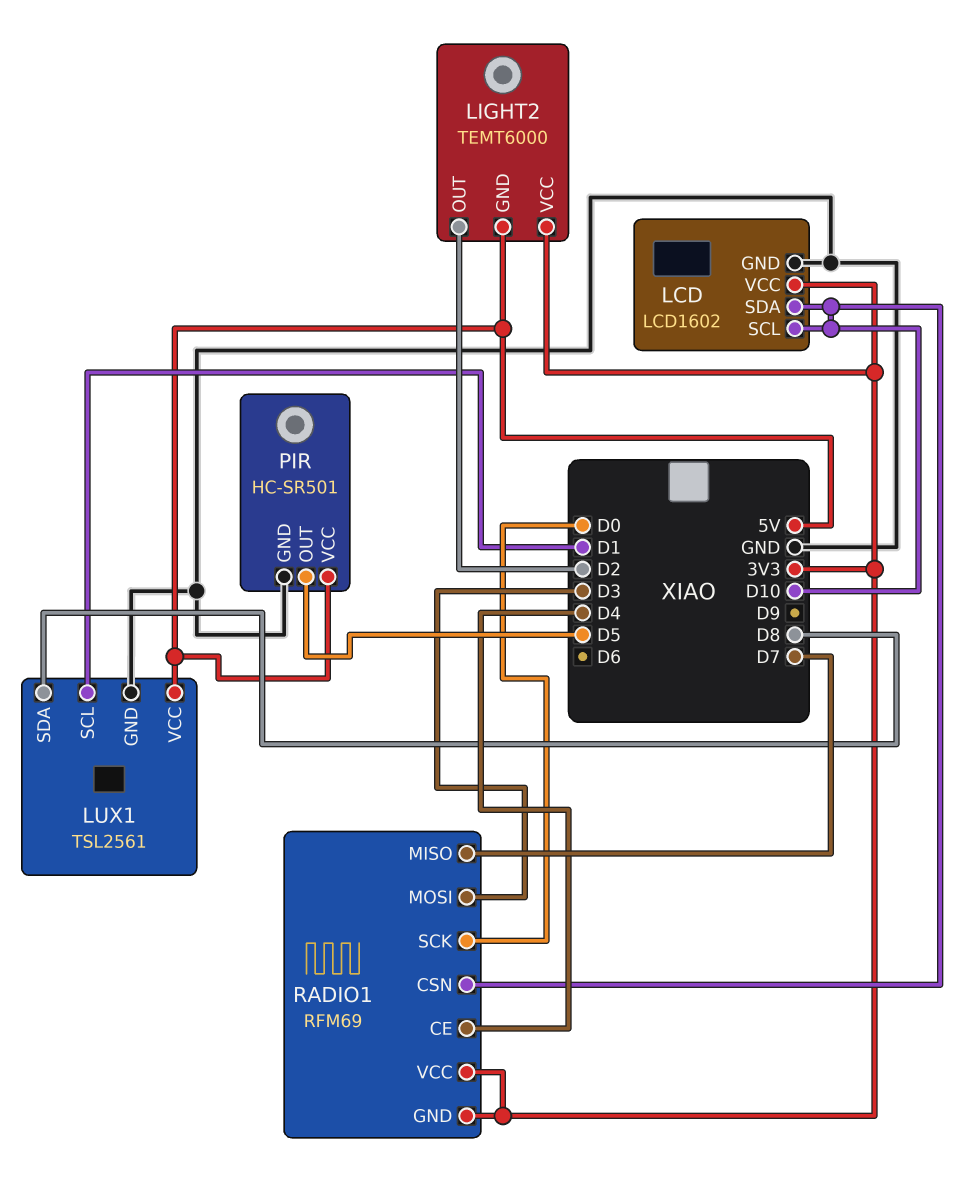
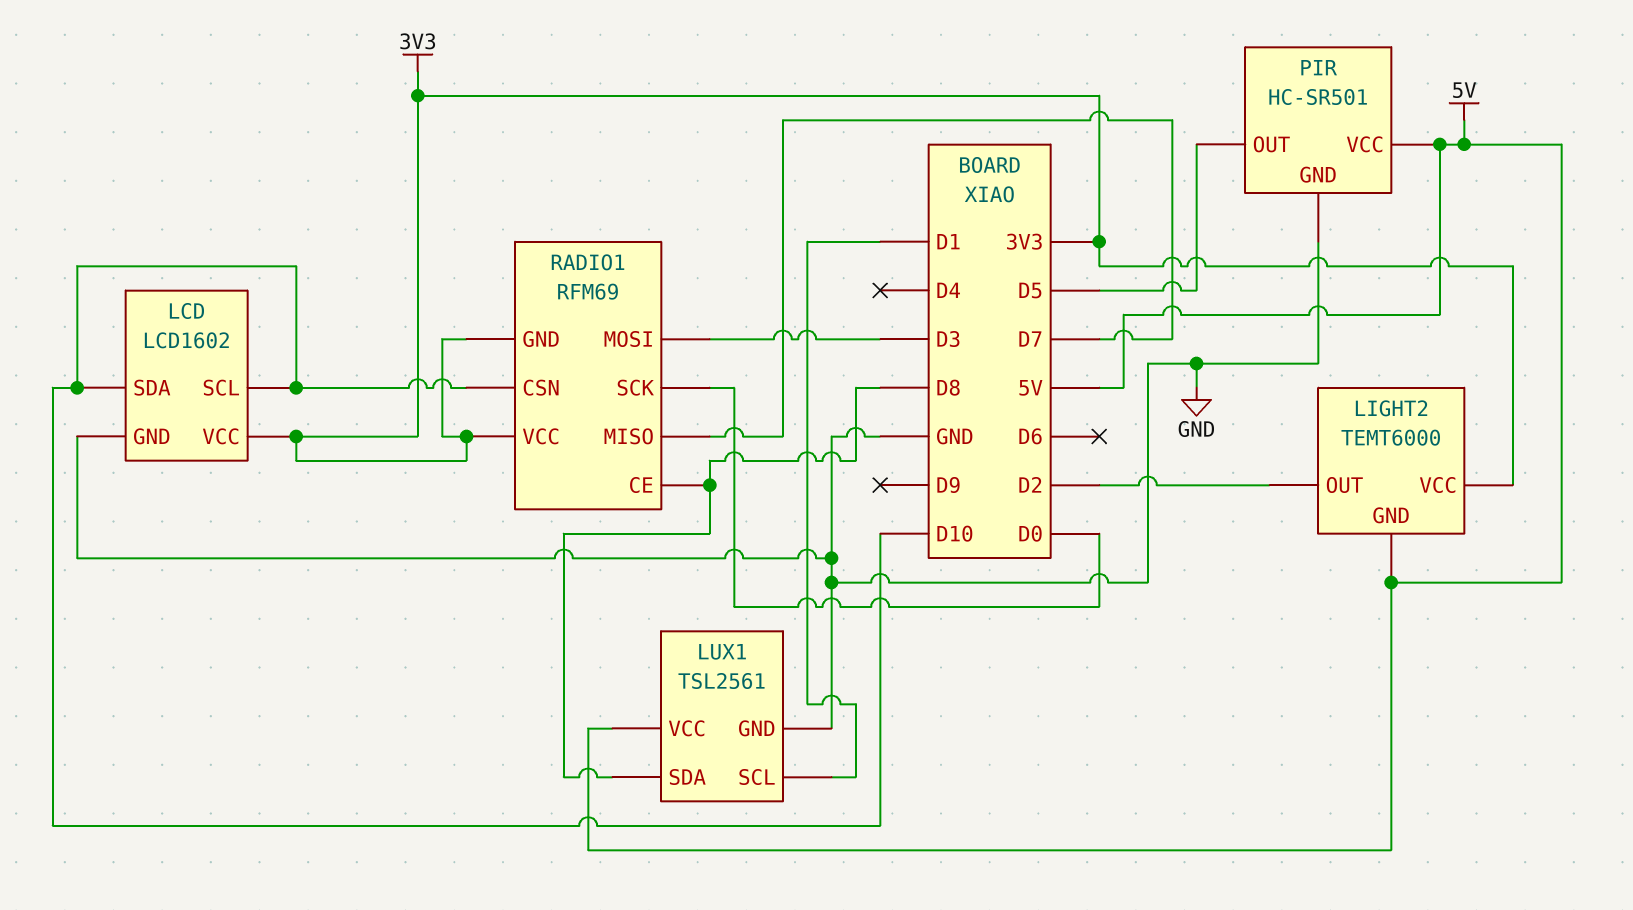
RADIO1 pin CE: D4 -> D8

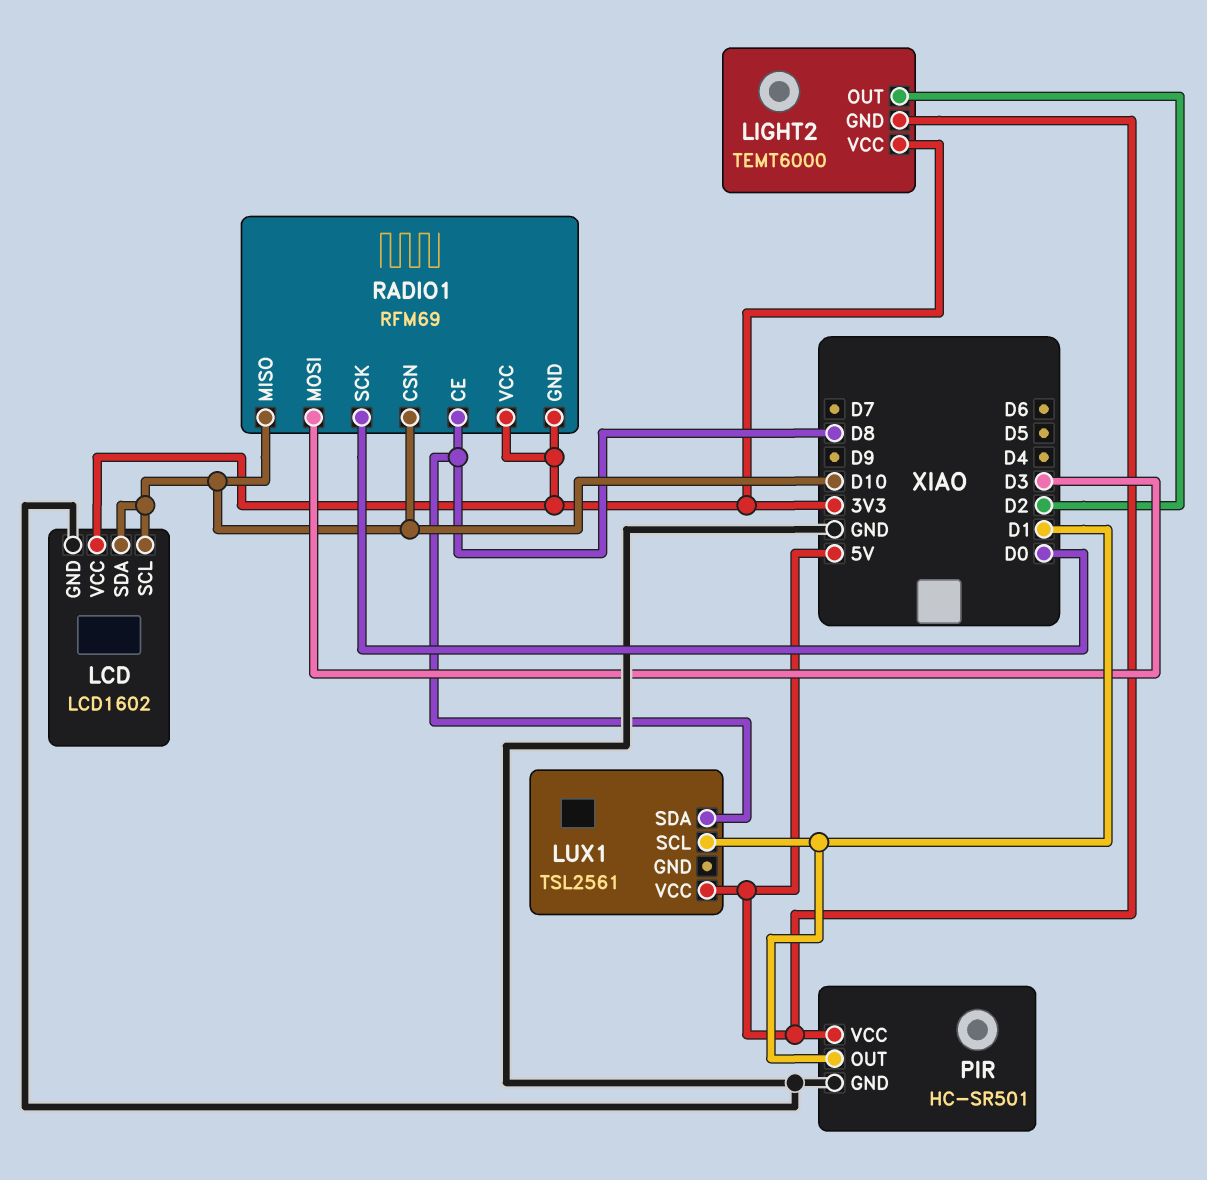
LUX1 pin GND: GND -> none
PIR pin OUT: D5 -> D1
RADIO1 pin MISO: D7 -> D10

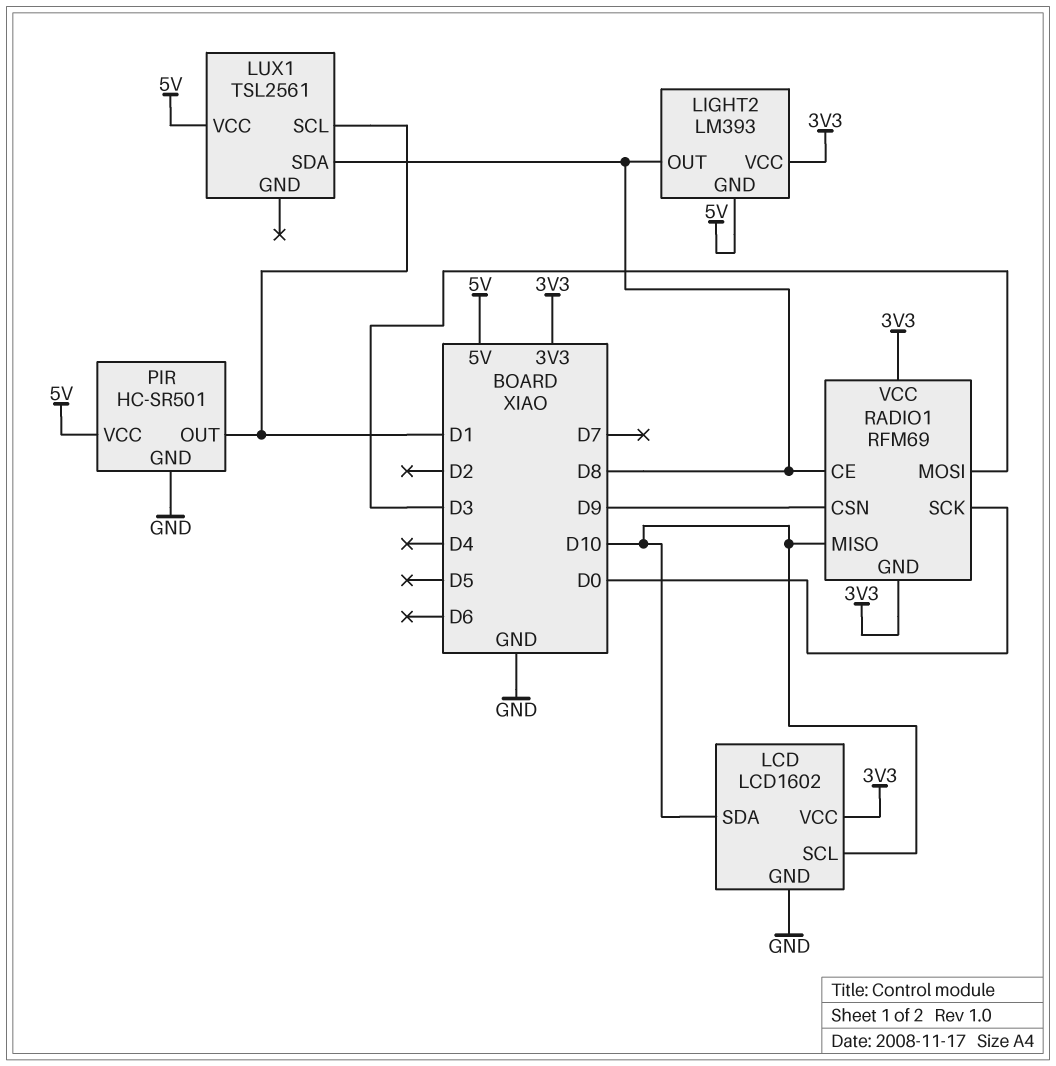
LIGHT2: TEMT6000 -> LM393
LIGHT2 pin OUT: D2 -> D8
RADIO1 pin CSN: D10 -> D9

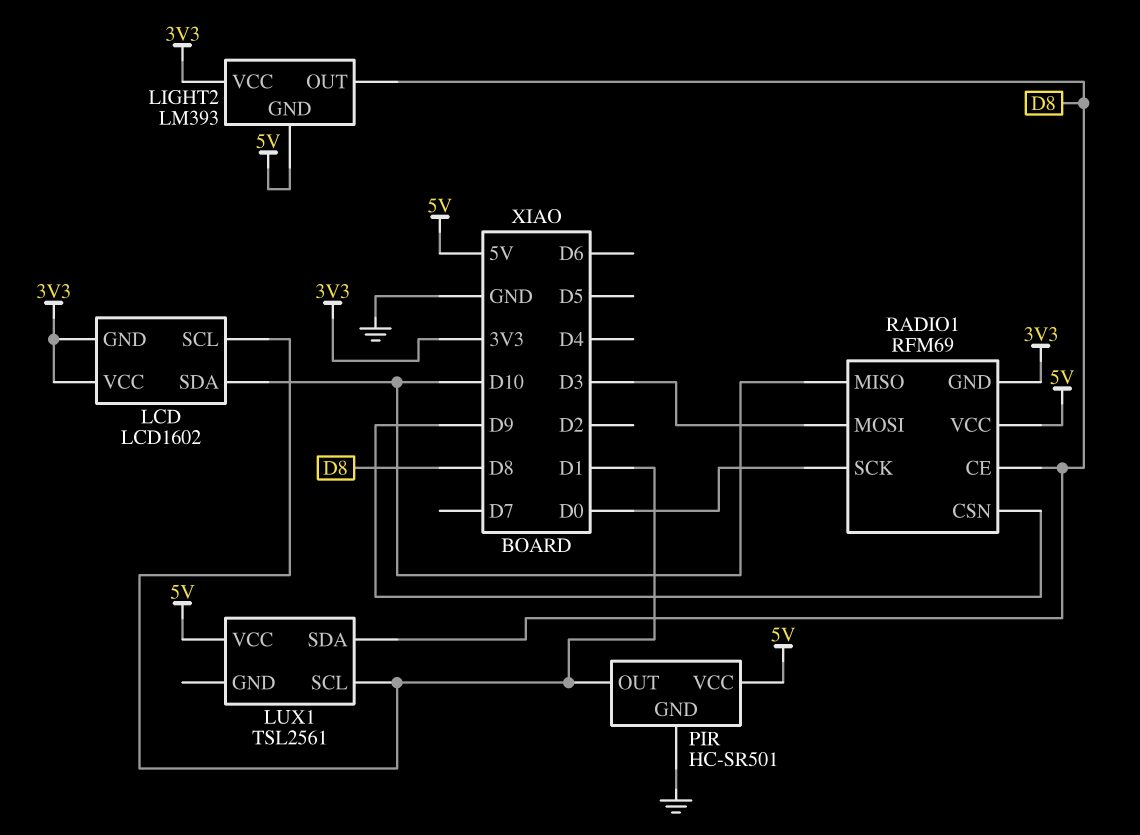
LCD pin GND: GND -> 3V3
LCD pin SCL: D10 -> D1
RADIO1 pin VCC: 3V3 -> 5V

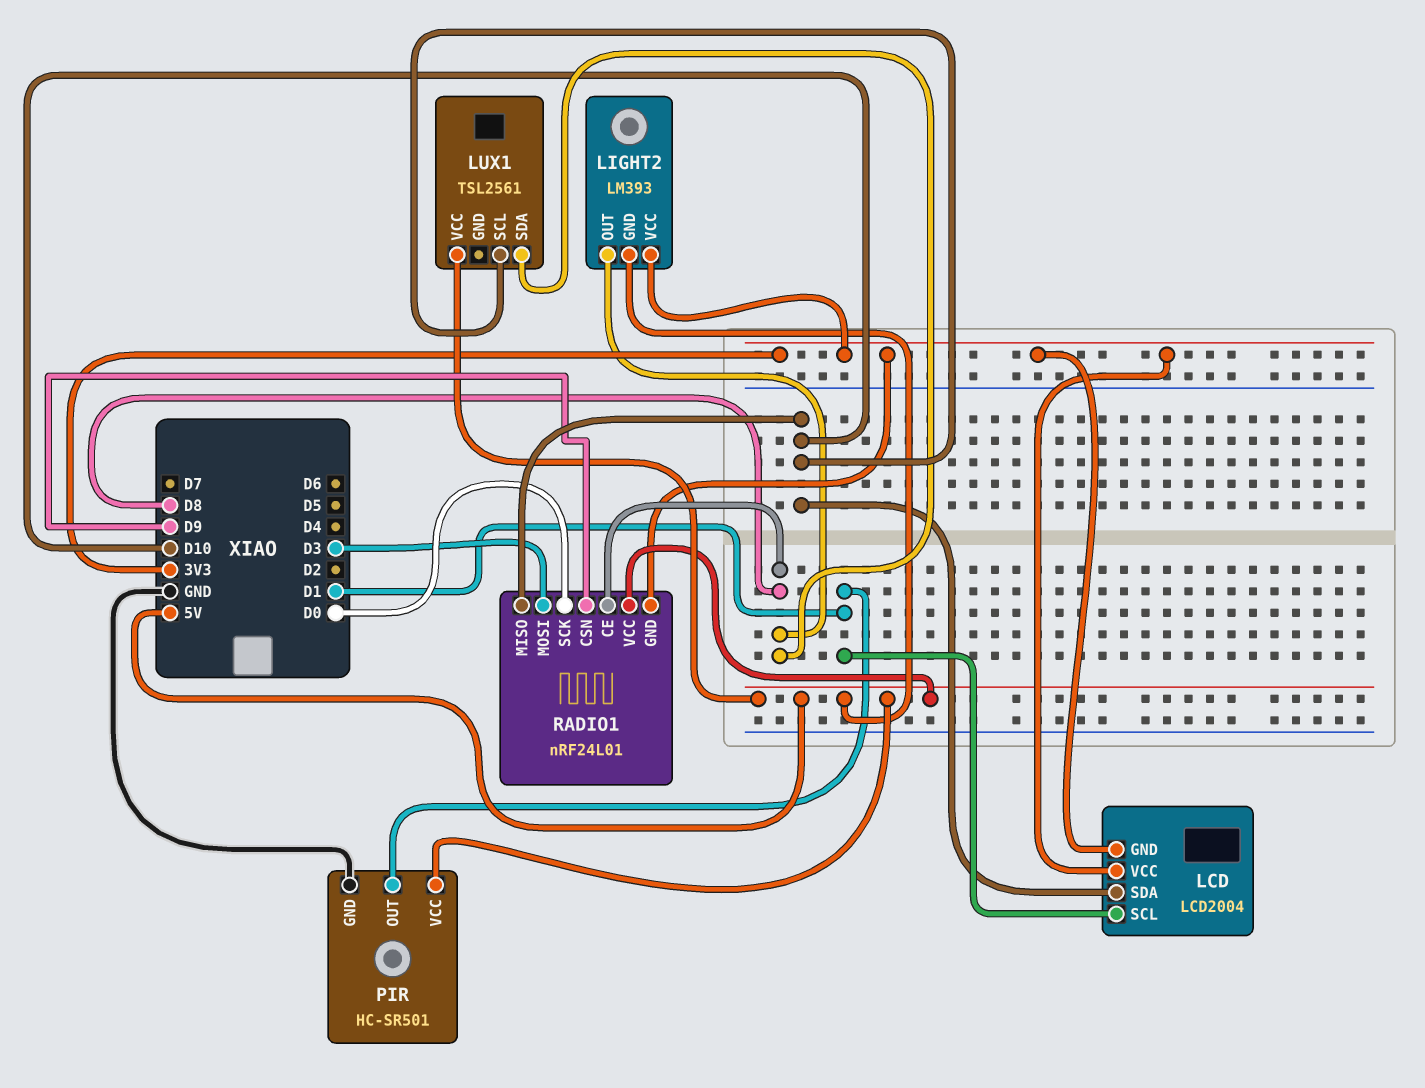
LCD: LCD1602 -> LCD2004
LUX1 pin SCL: D1 -> D10
RADIO1: RFM69 -> nRF24L01

